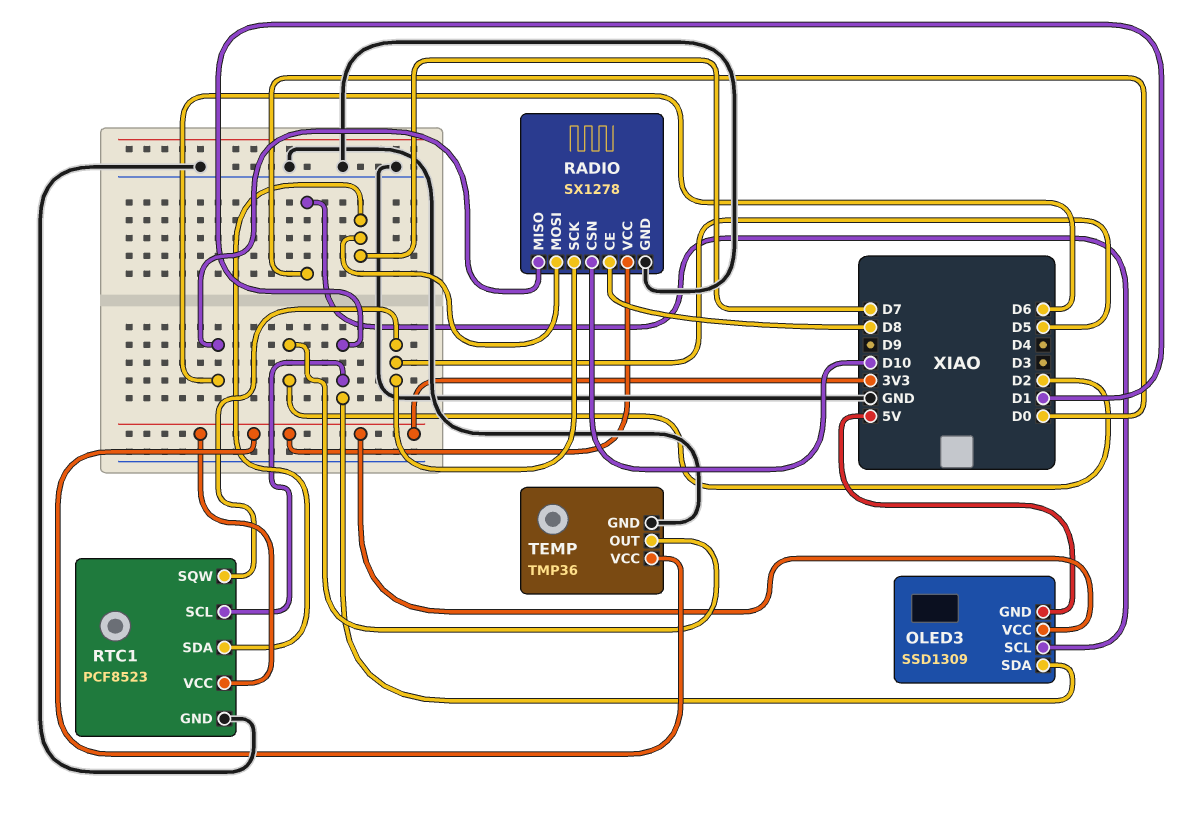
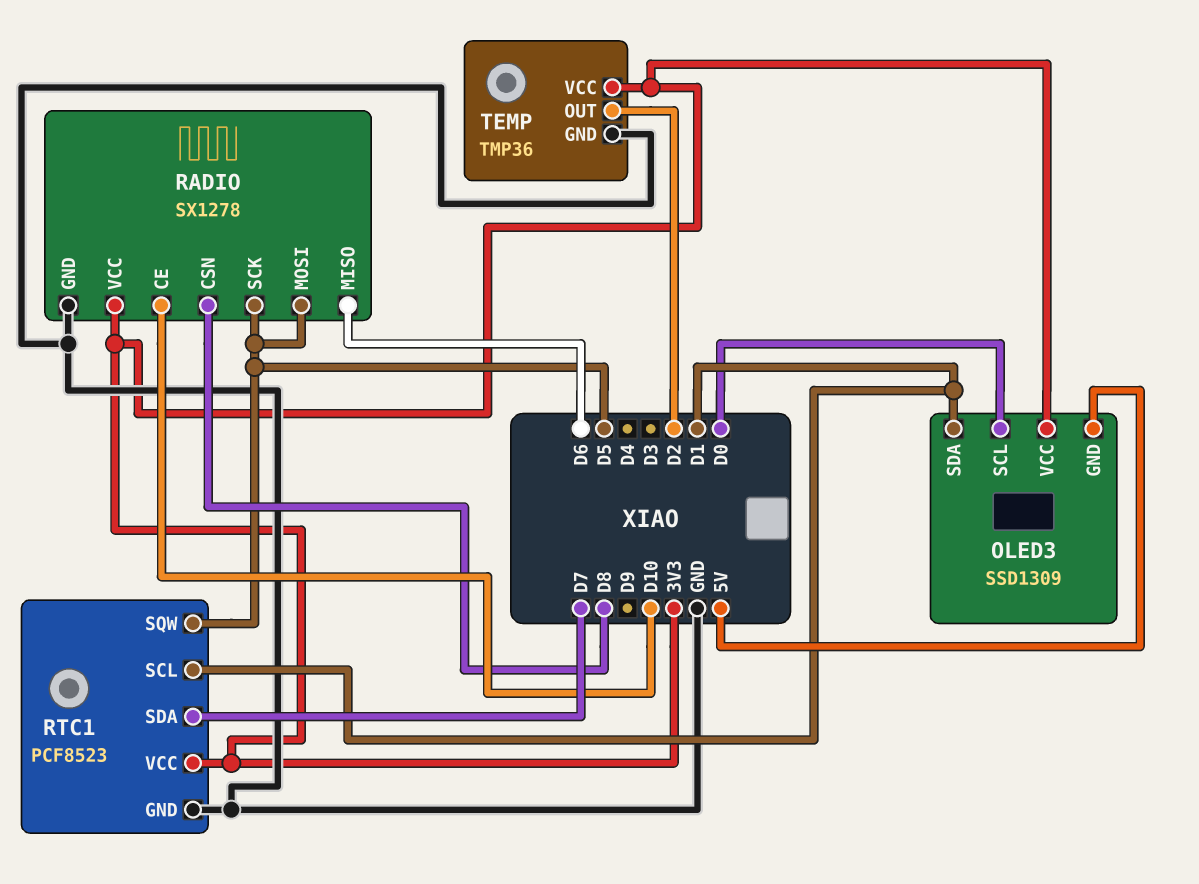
RADIO pin CE: D8 -> D10
RADIO pin CSN: D10 -> D8
RADIO pin MOSI: D7 -> D5

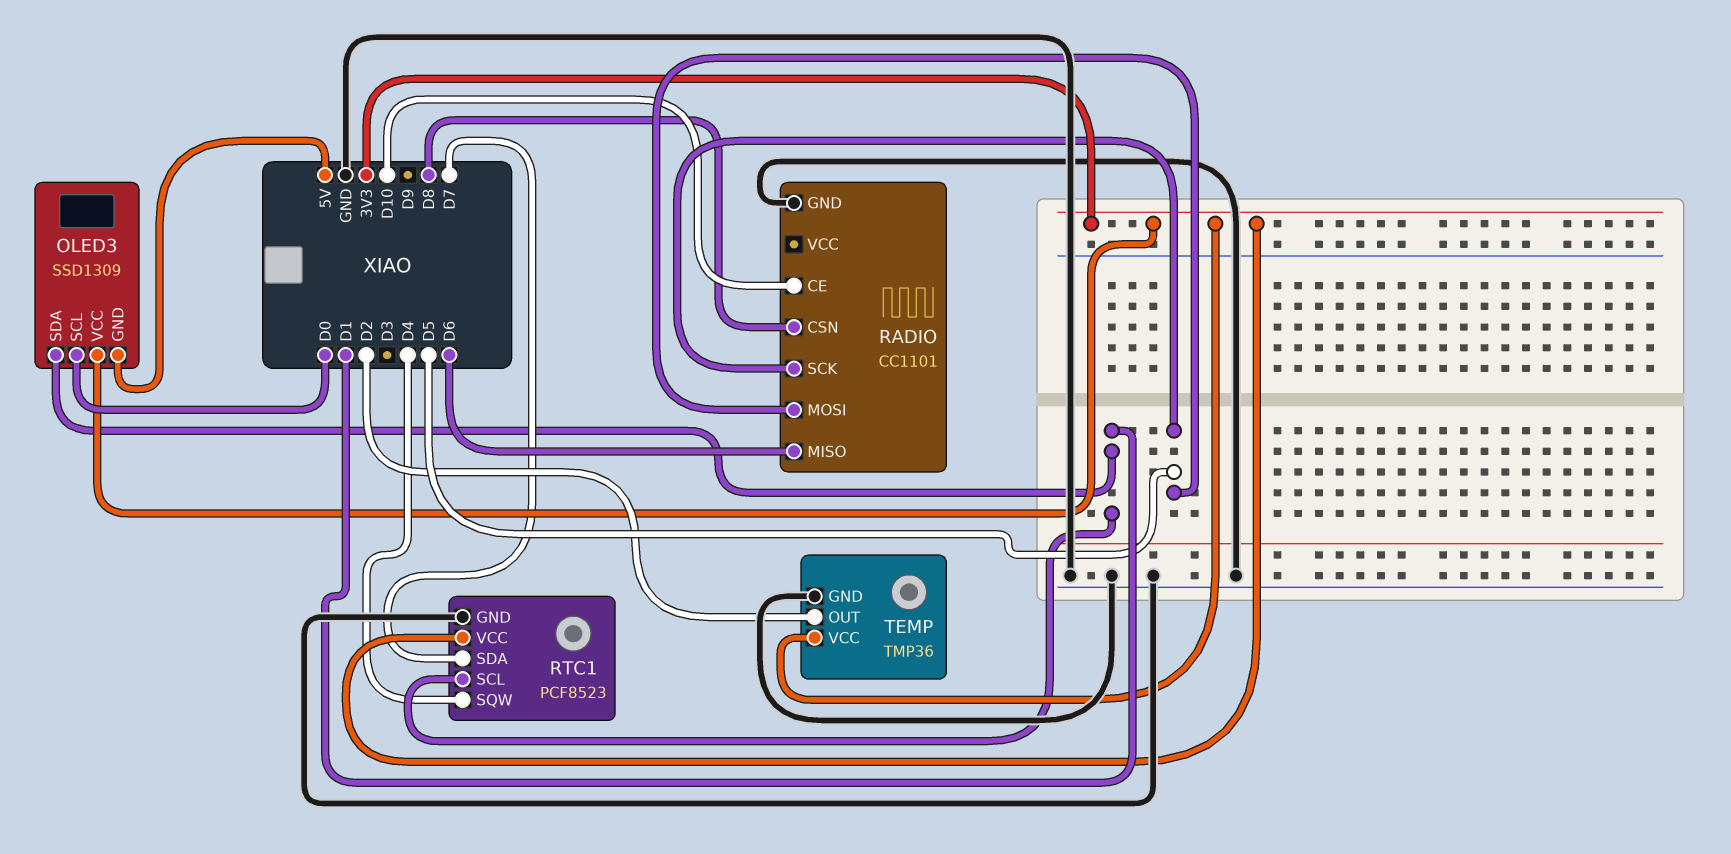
RADIO: SX1278 -> CC1101
RADIO pin VCC: 3V3 -> none
RTC1 pin SQW: D5 -> D4

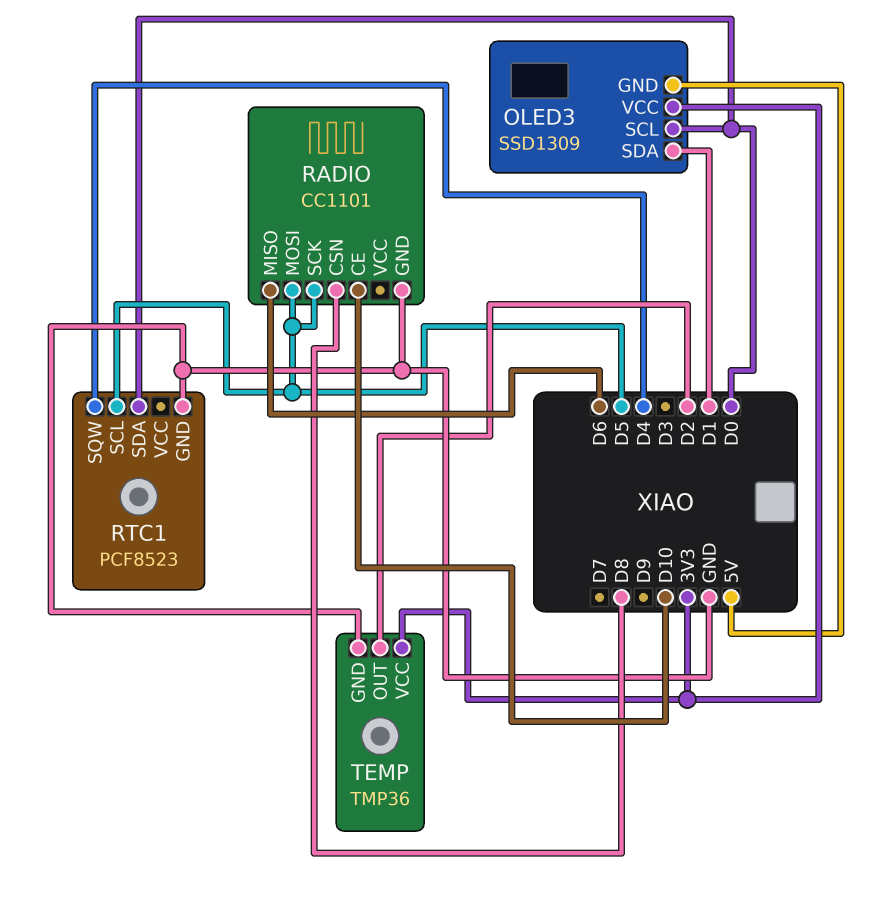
RTC1 pin SCL: D1 -> D5
RTC1 pin SDA: D7 -> D0
RTC1 pin VCC: 3V3 -> none

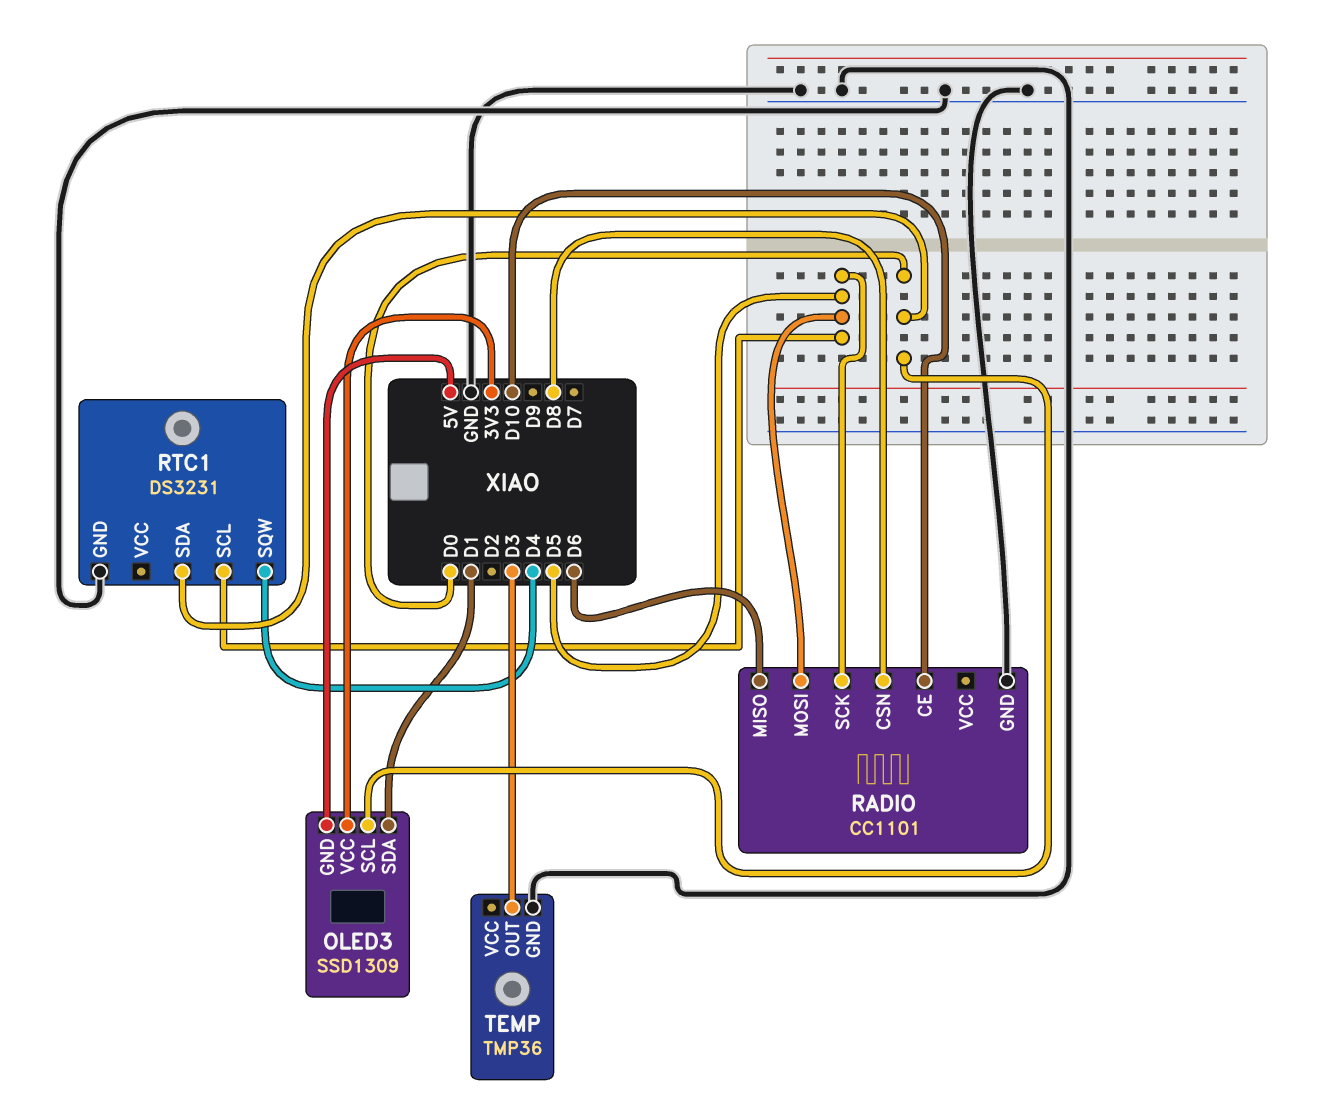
RTC1: PCF8523 -> DS3231
TEMP pin OUT: D2 -> D3
TEMP pin VCC: 3V3 -> none

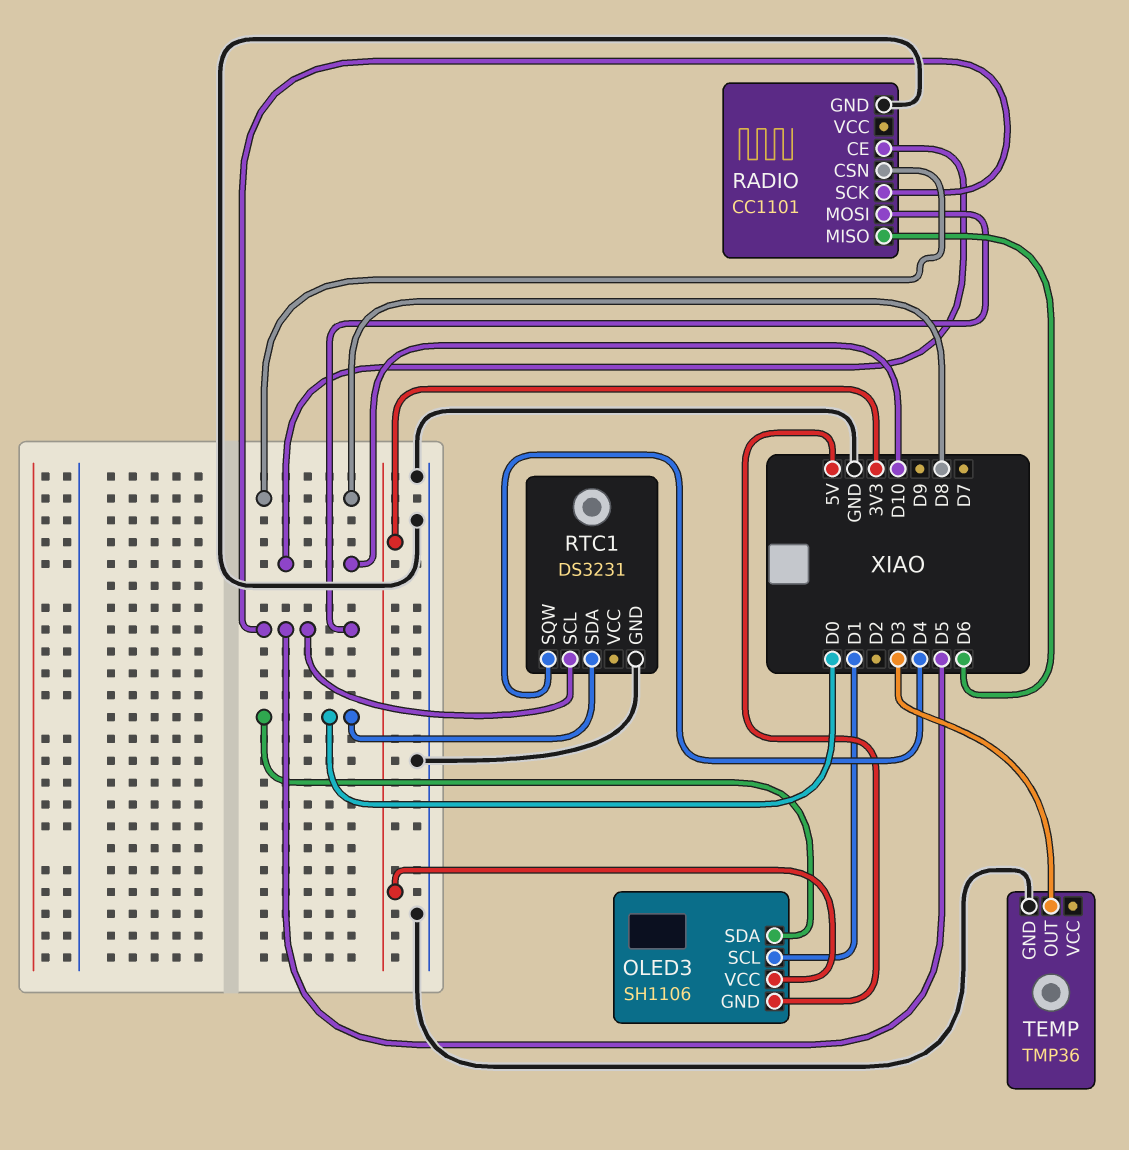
OLED3: SSD1309 -> SH1106
OLED3 pin SCL: D0 -> D1
OLED3 pin SDA: D1 -> D0

